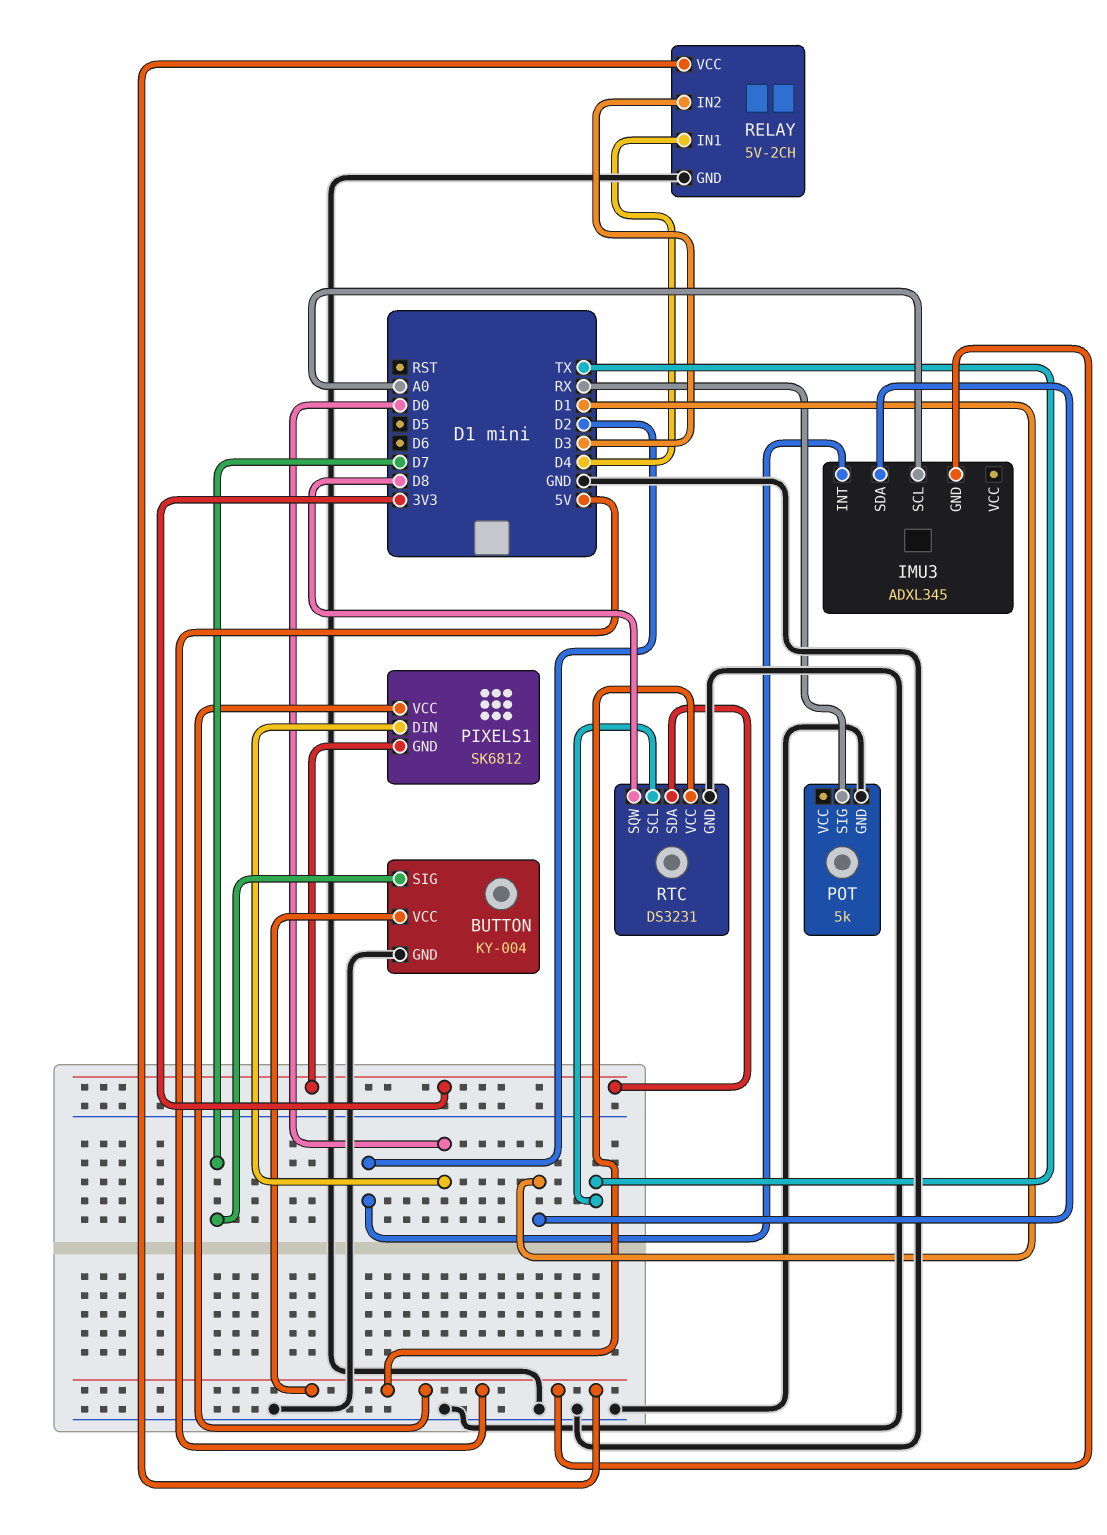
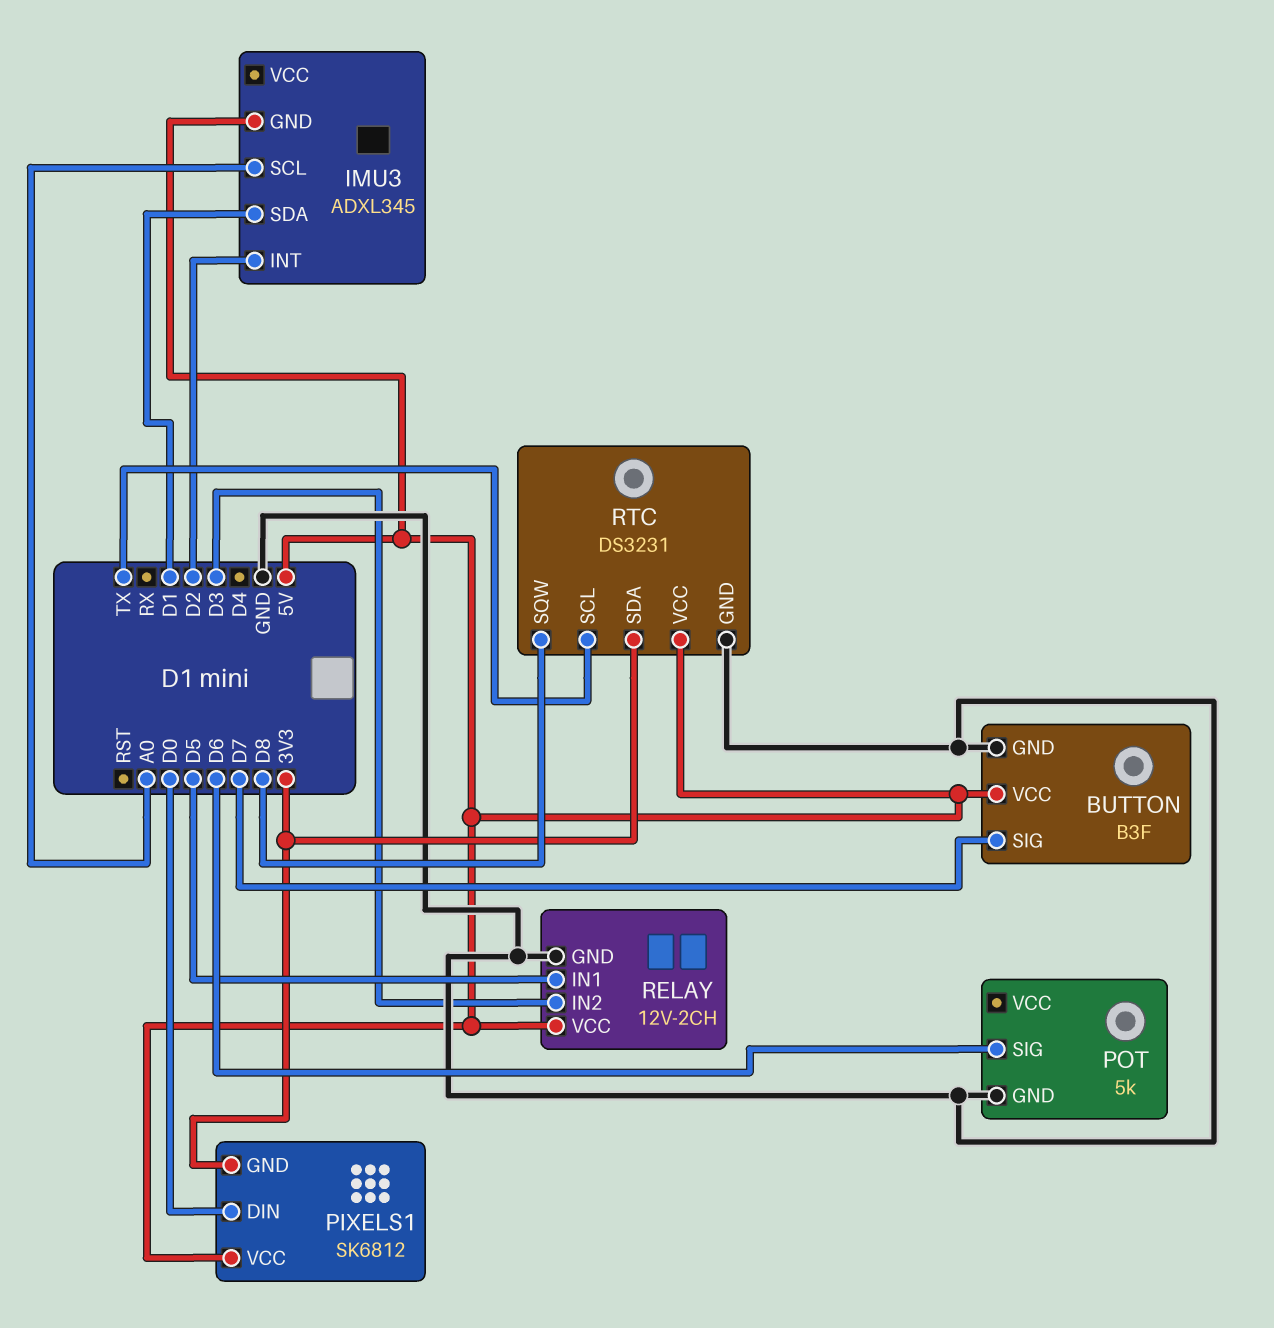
BUTTON: KY-004 -> B3F
POT pin SIG: RX -> D6
RELAY: 5V-2CH -> 12V-2CH
RELAY pin IN1: D4 -> D5

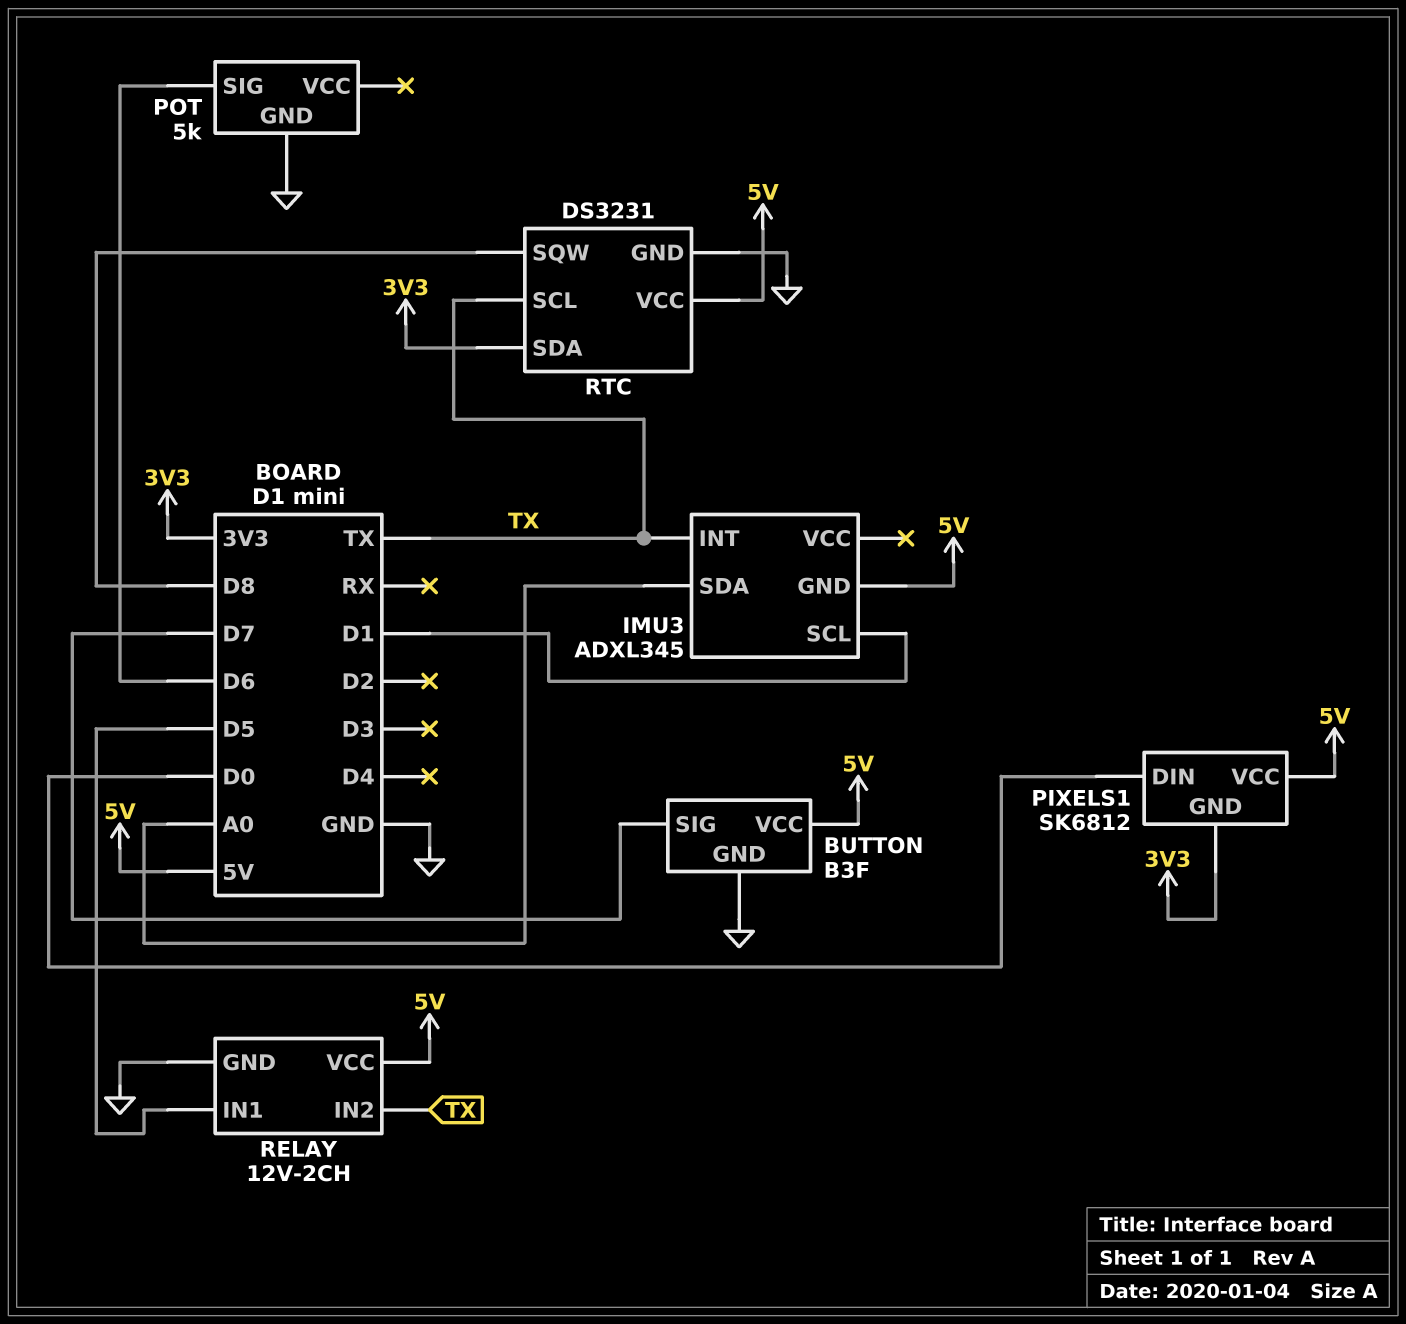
IMU3 pin INT: D2 -> TX
IMU3 pin SCL: A0 -> D1
IMU3 pin SDA: D1 -> A0
RELAY pin IN2: D3 -> TX

